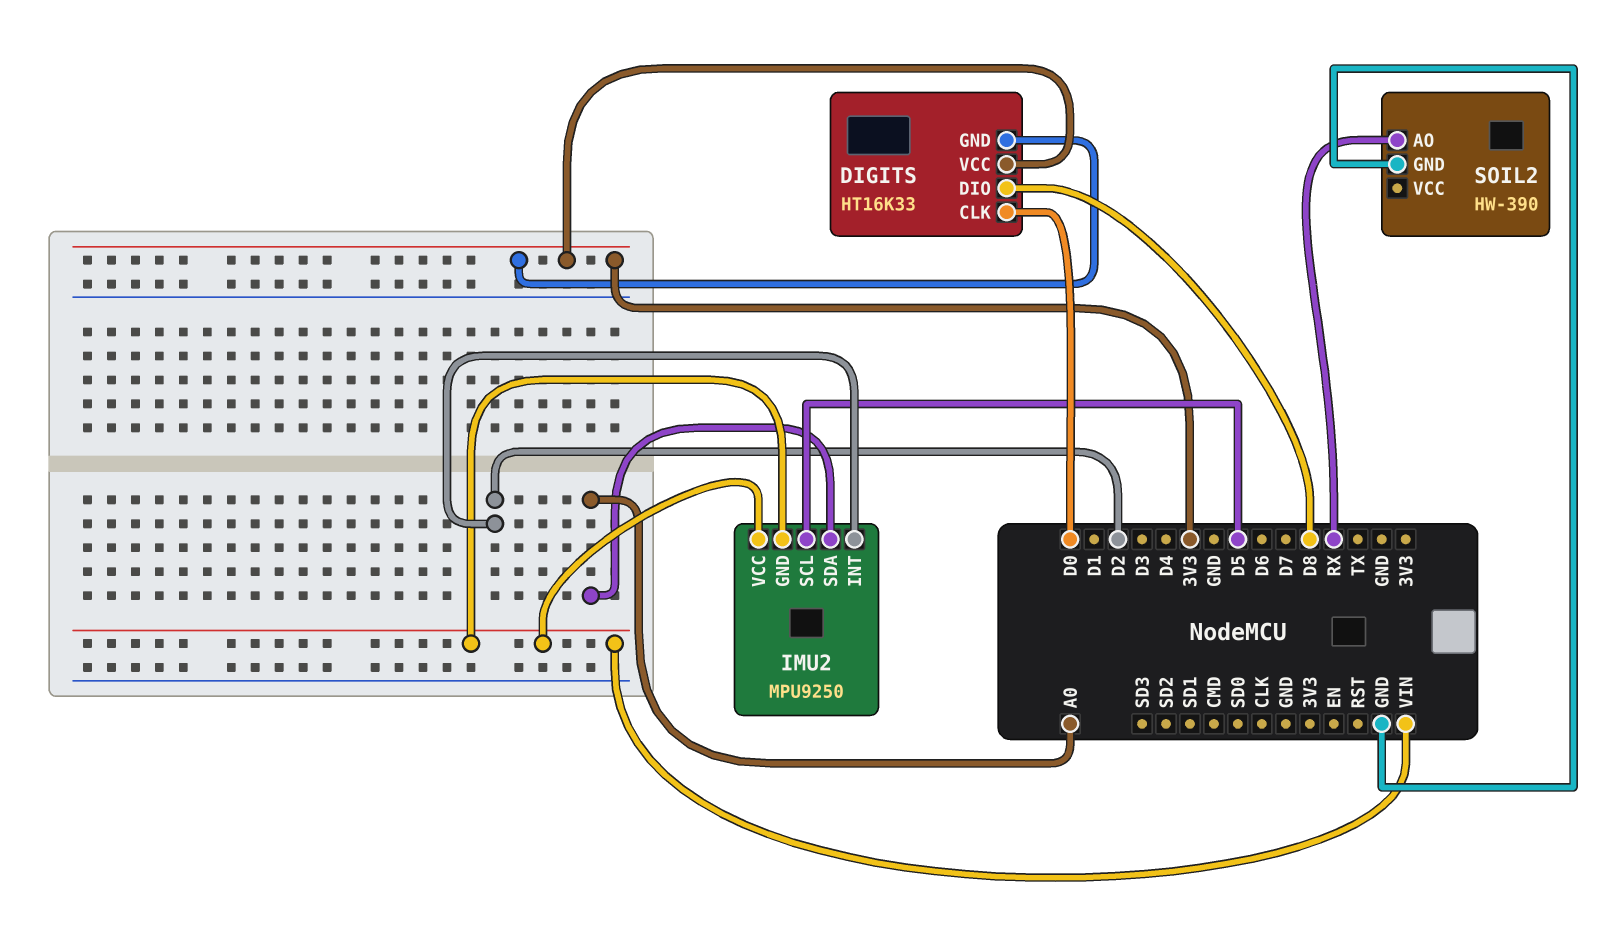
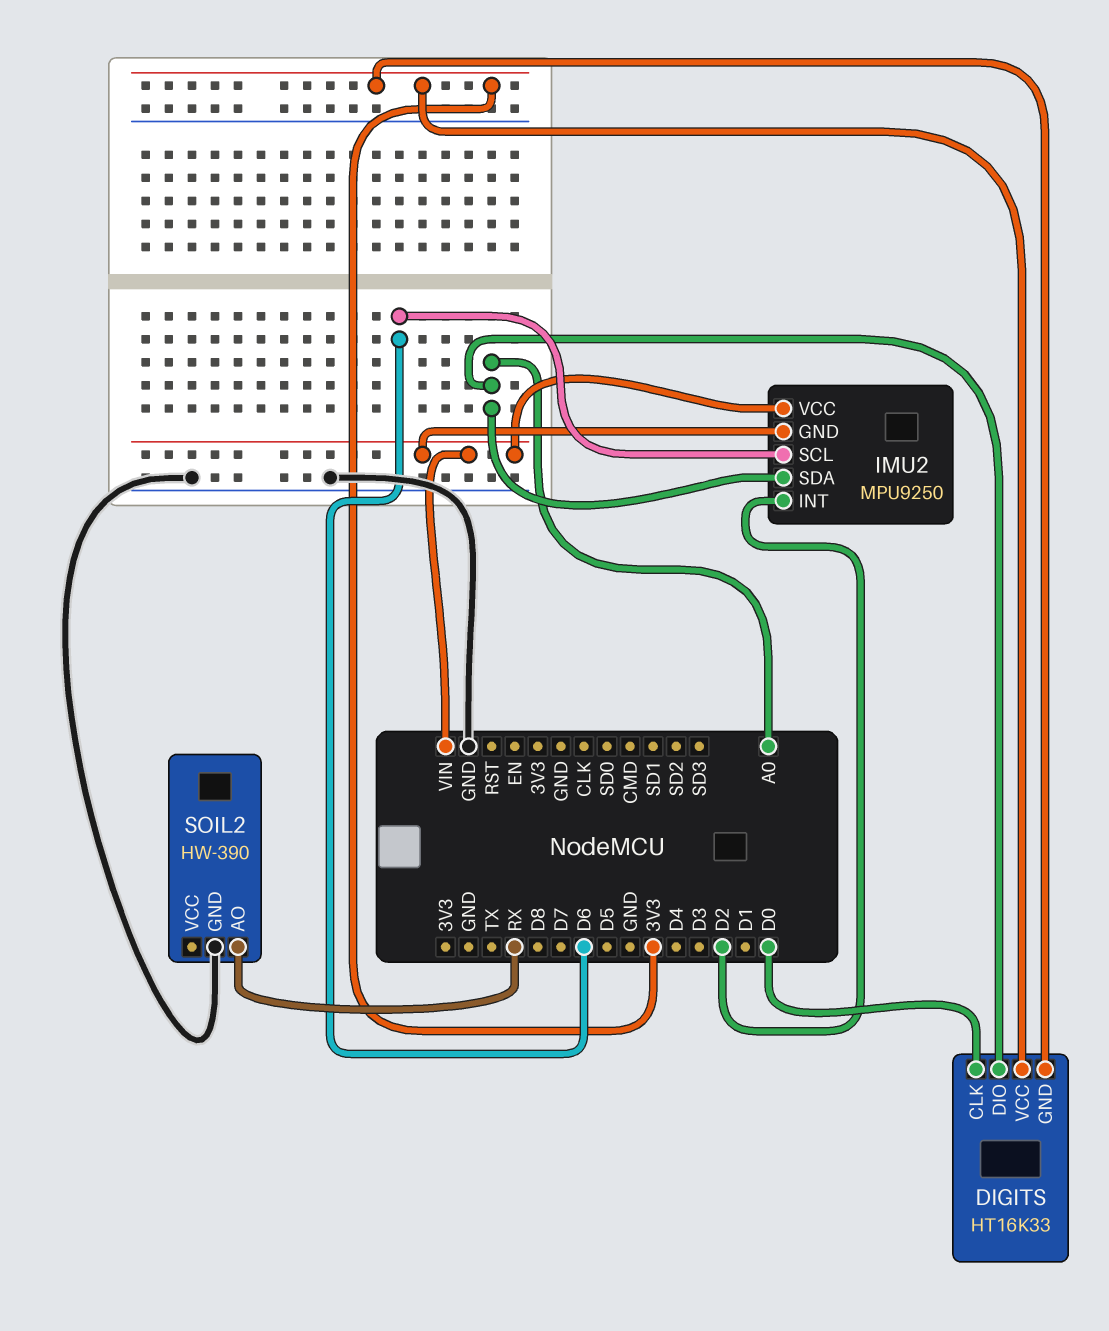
DIGITS pin DIO: D8 -> A0
IMU2 pin SCL: D5 -> D6

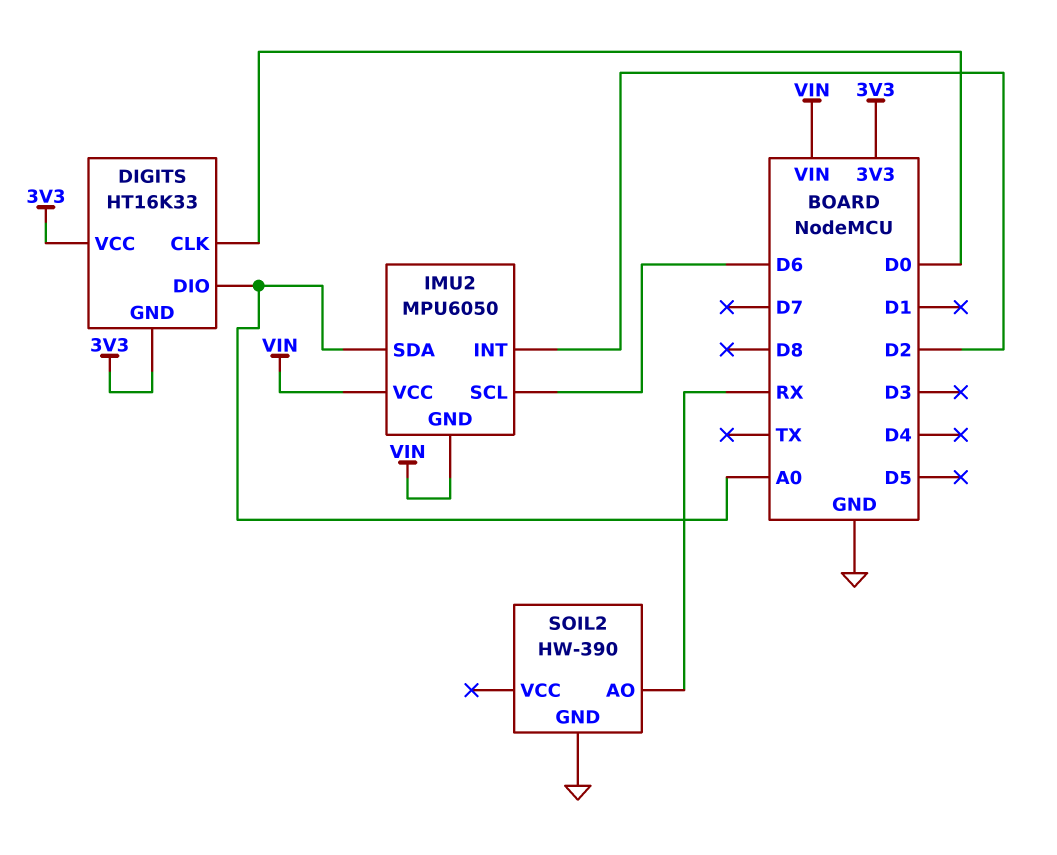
IMU2: MPU9250 -> MPU6050

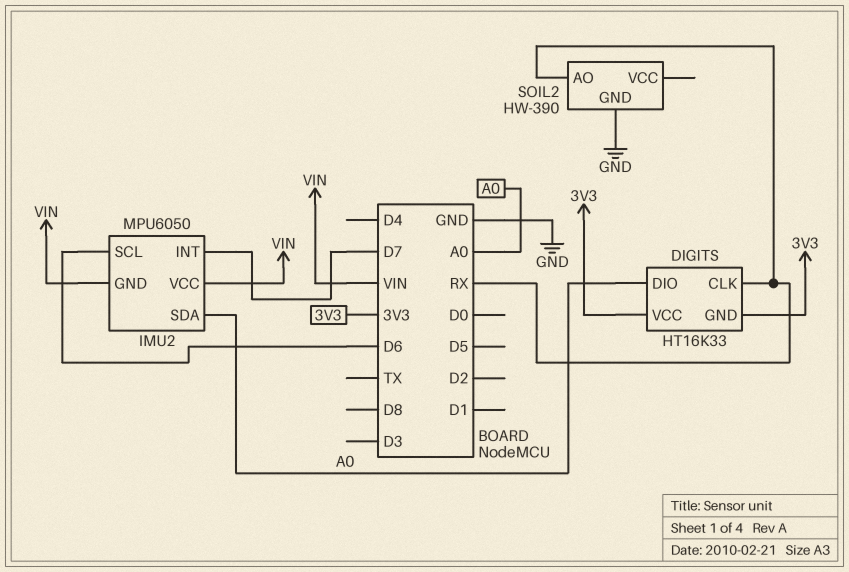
DIGITS pin CLK: D0 -> RX
IMU2 pin INT: D2 -> D7

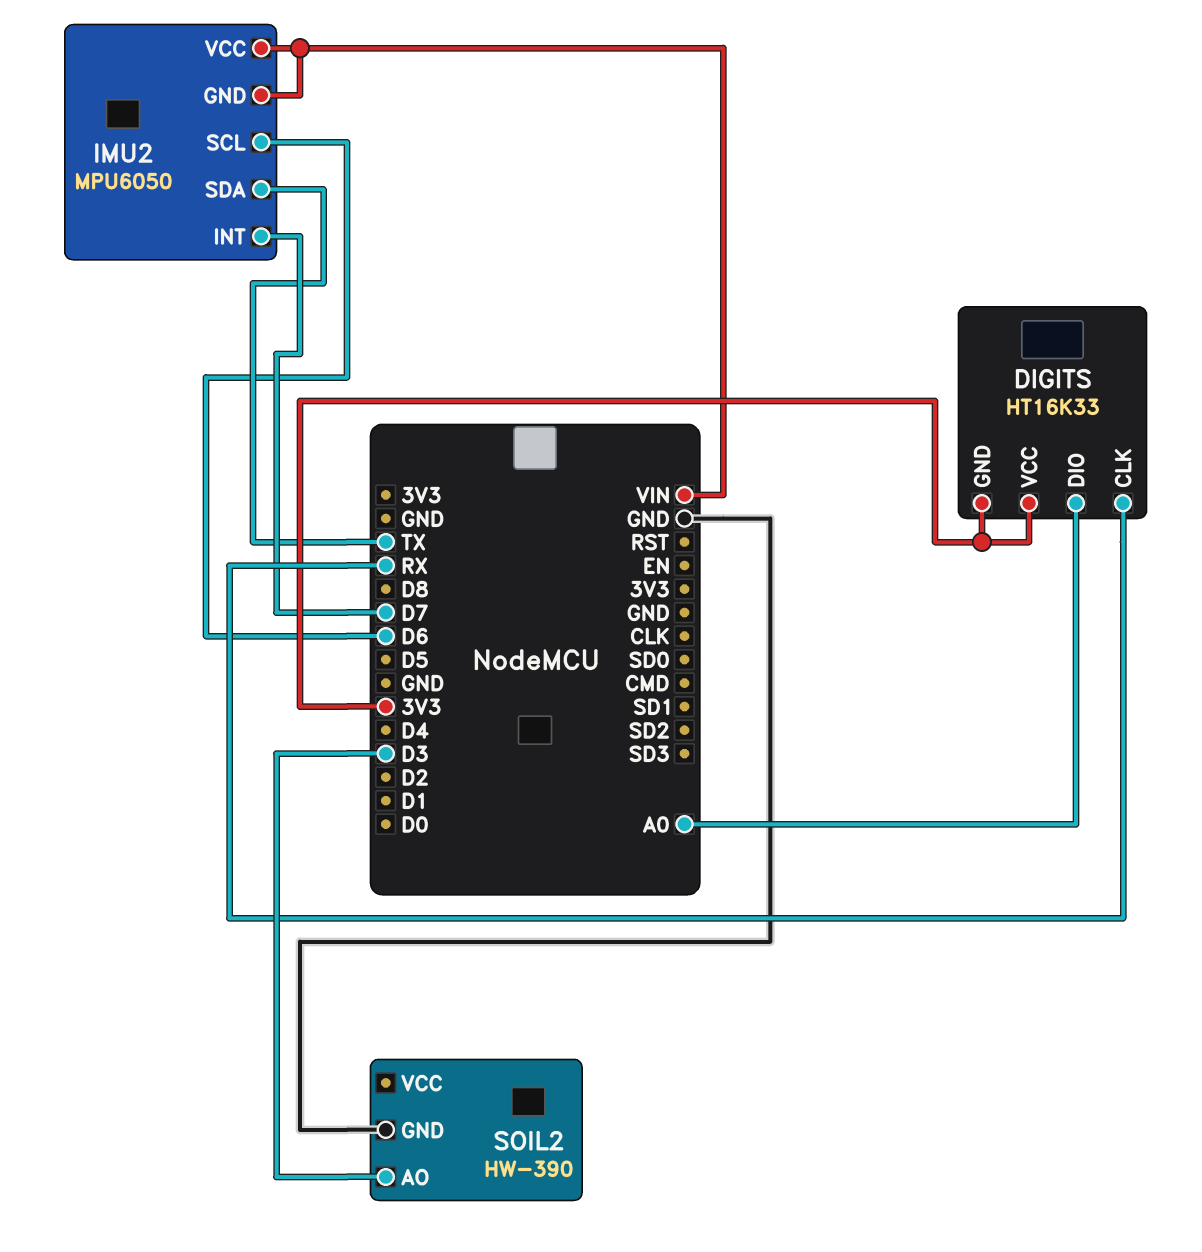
IMU2 pin SDA: A0 -> TX
SOIL2 pin AO: RX -> D3

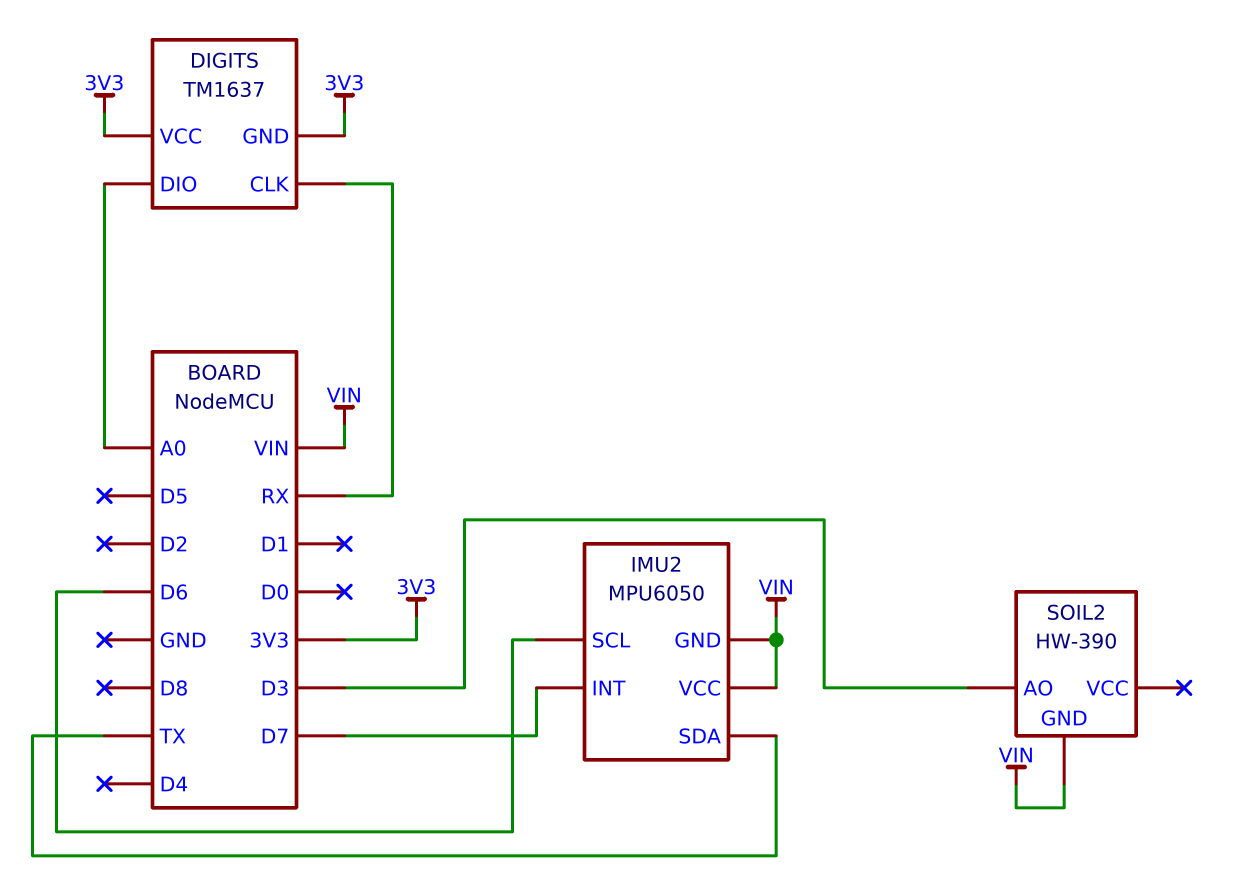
DIGITS: HT16K33 -> TM1637
SOIL2 pin GND: GND -> VIN

